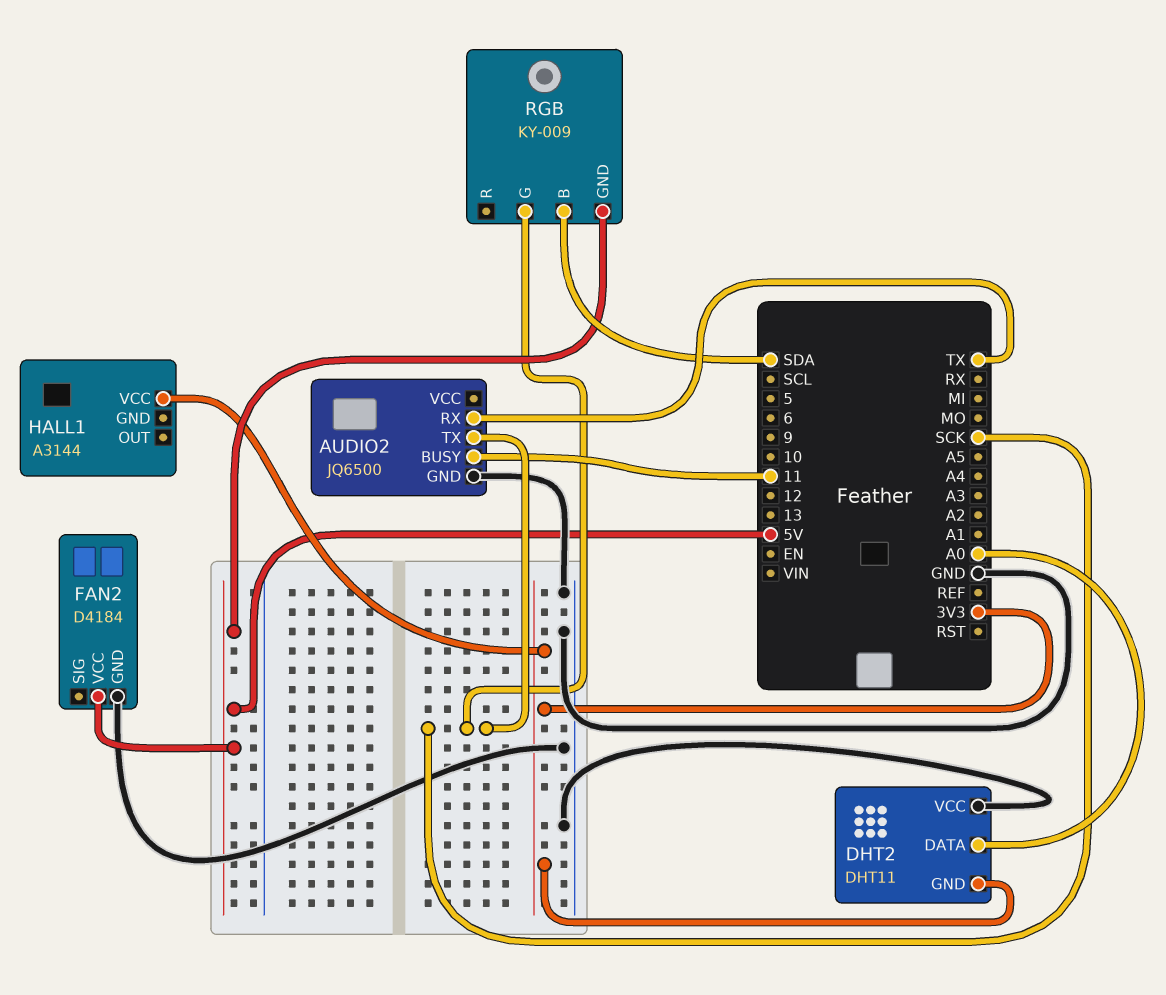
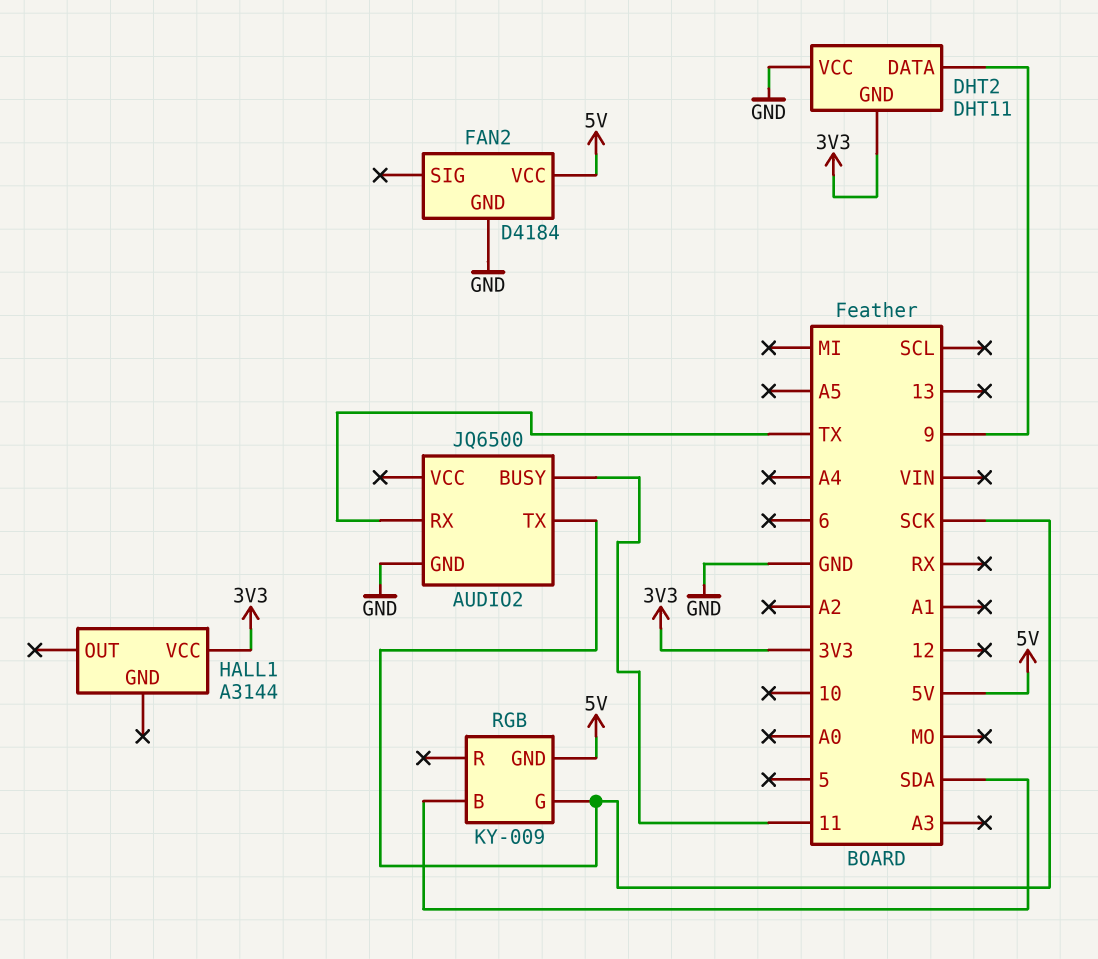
DHT2 pin DATA: A0 -> 9

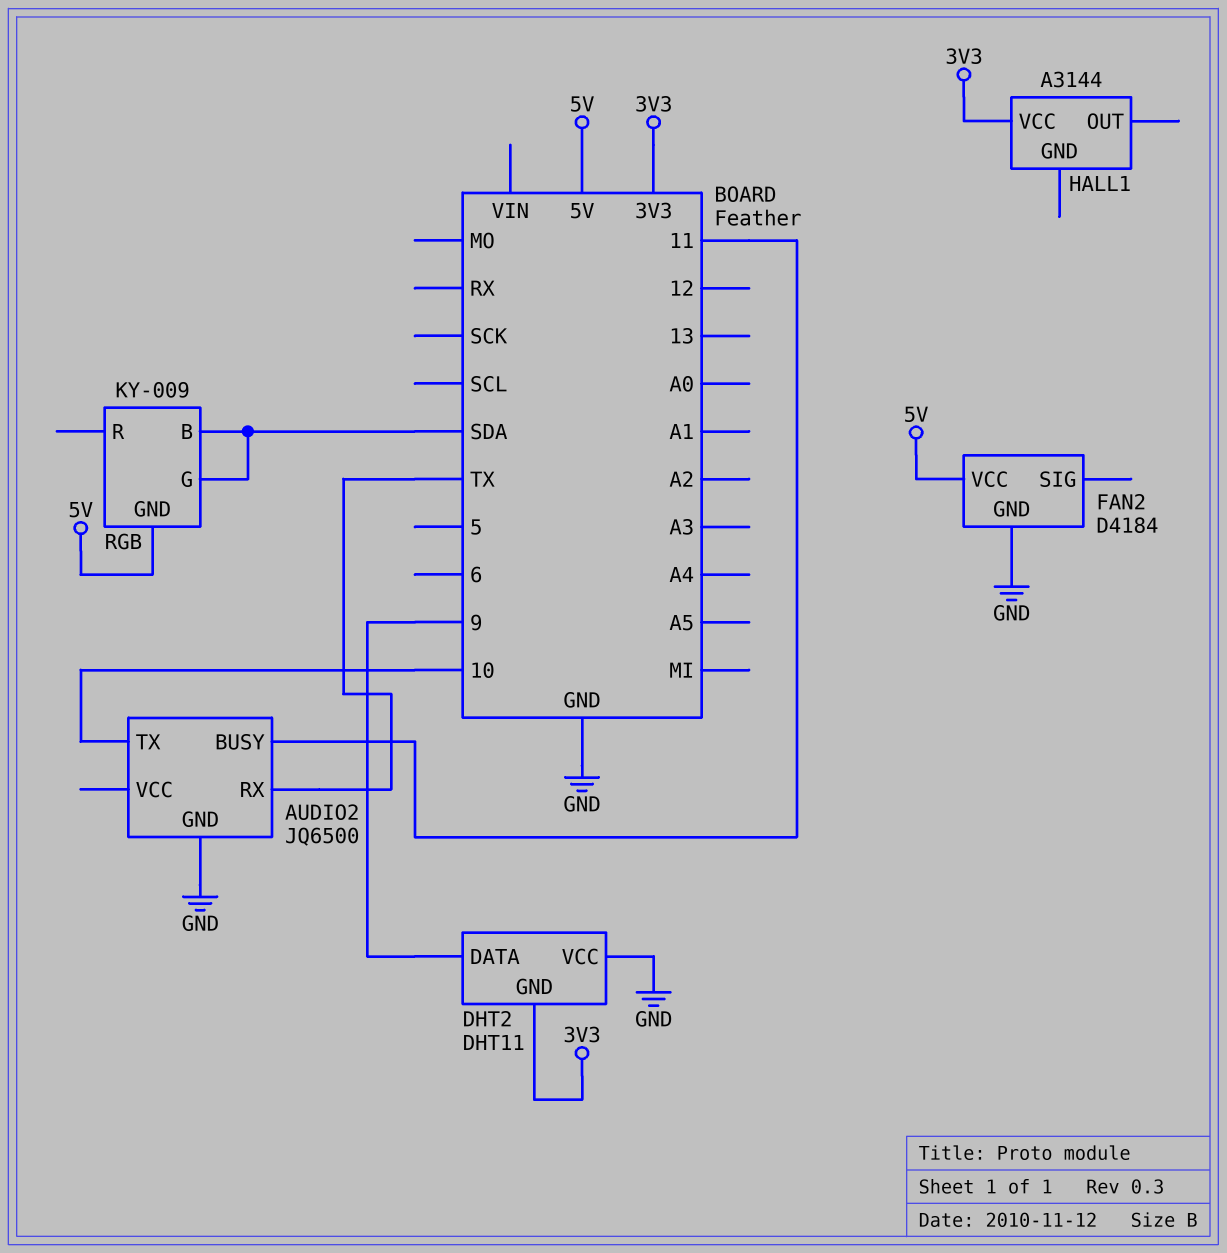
AUDIO2 pin TX: SCK -> 10
RGB pin G: SCK -> SDA

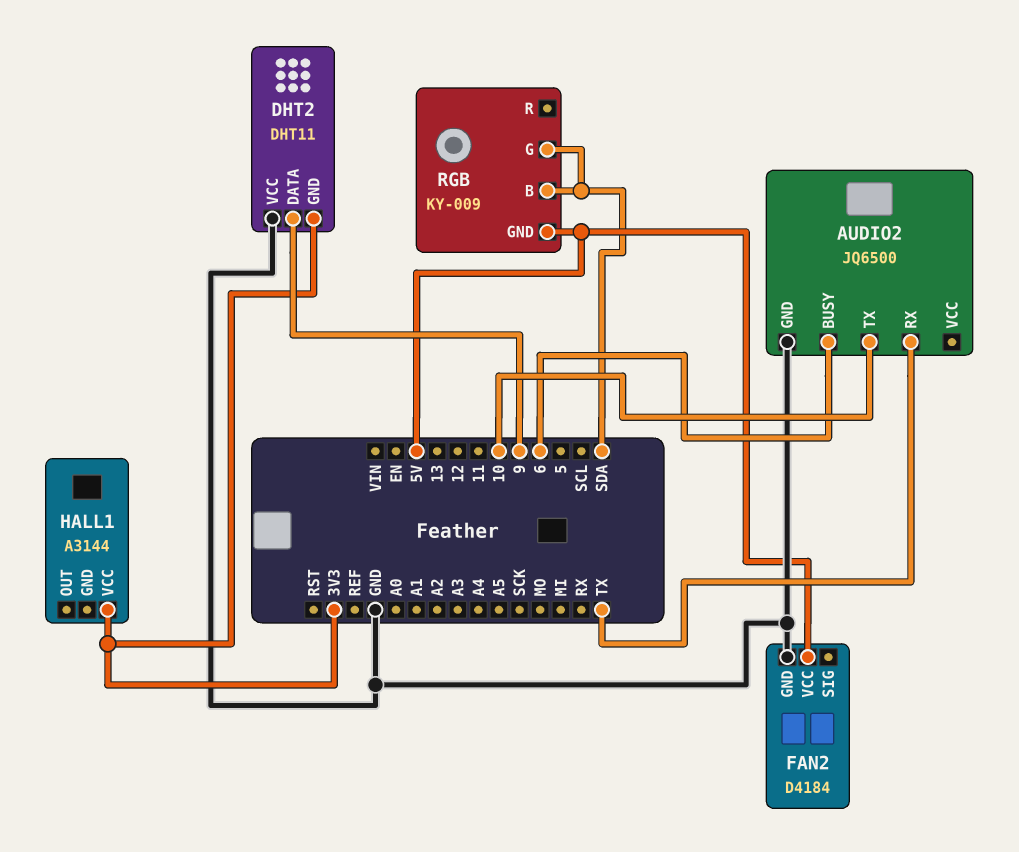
AUDIO2 pin BUSY: 11 -> 6

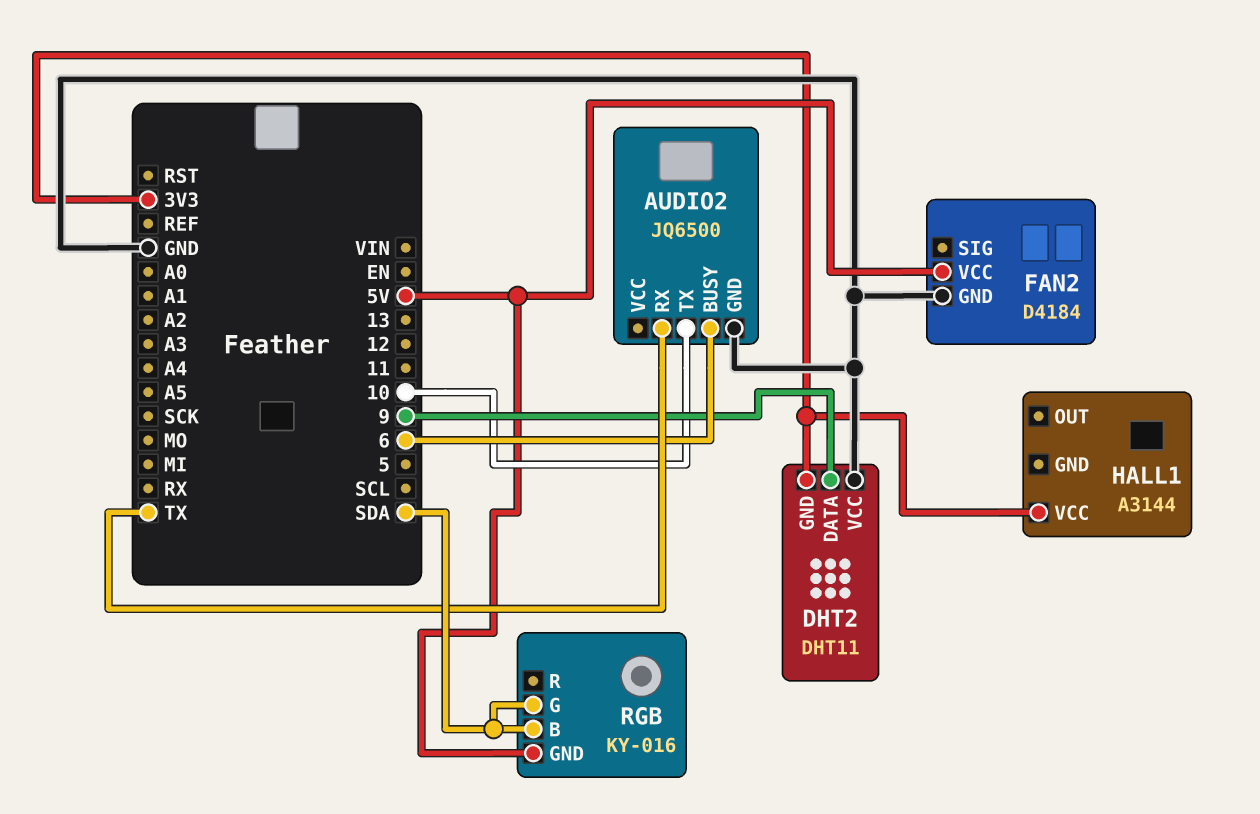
RGB: KY-009 -> KY-016

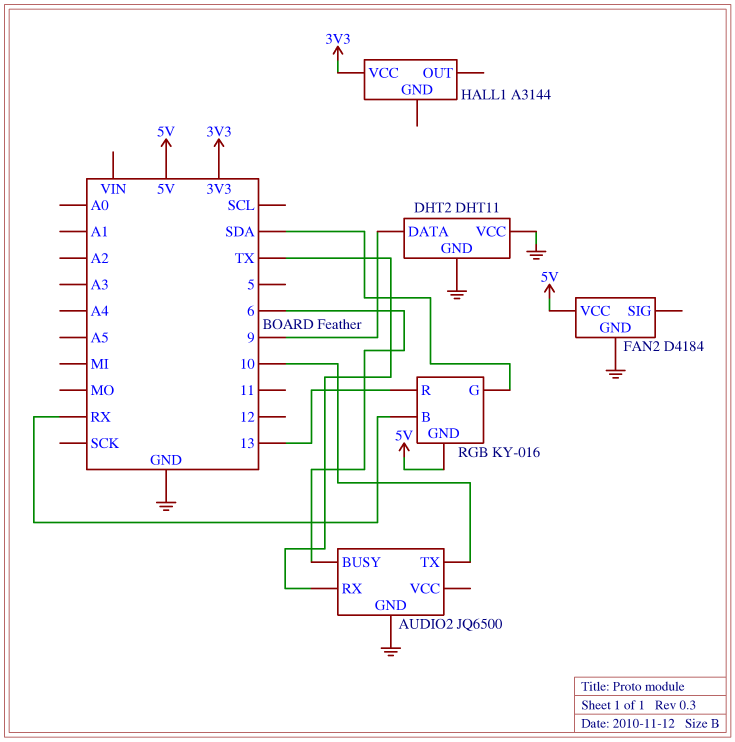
DHT2 pin GND: 3V3 -> GND
RGB pin B: SDA -> RX
RGB pin R: none -> 13

